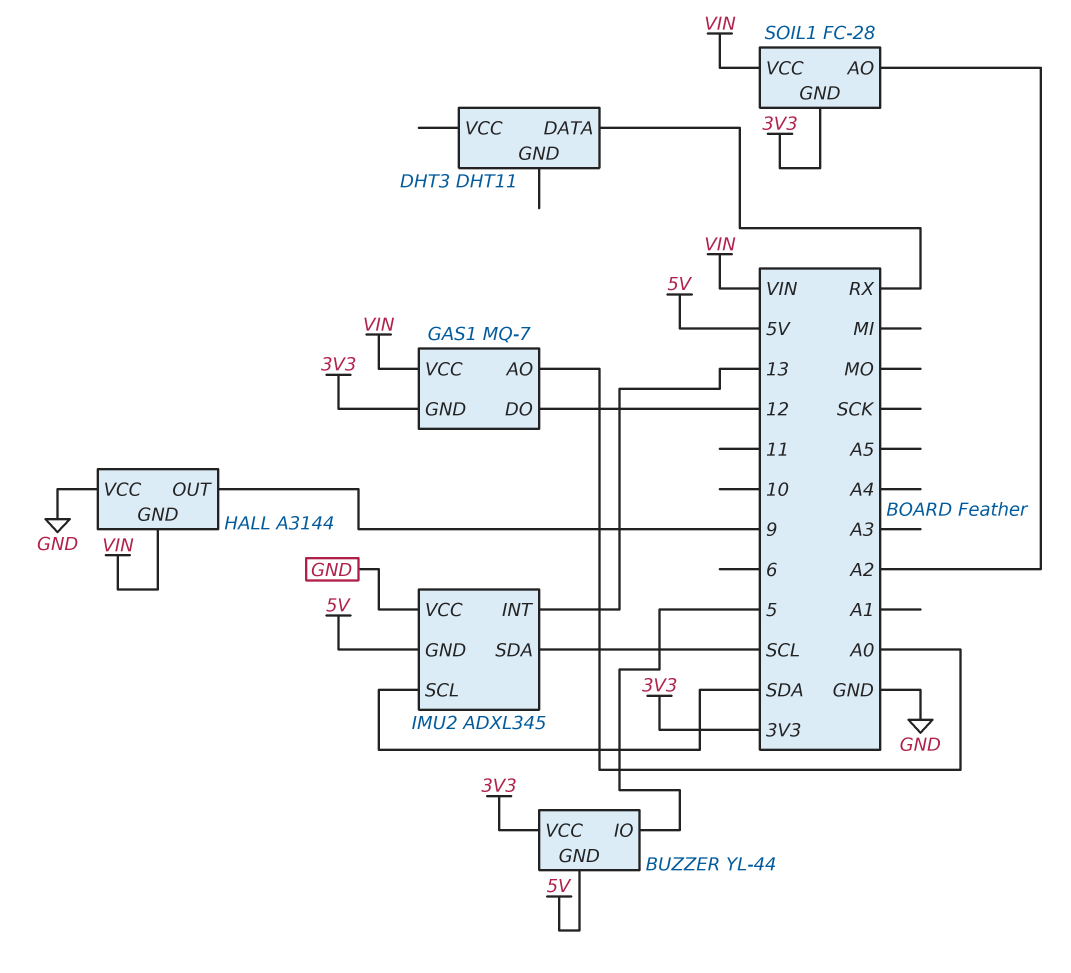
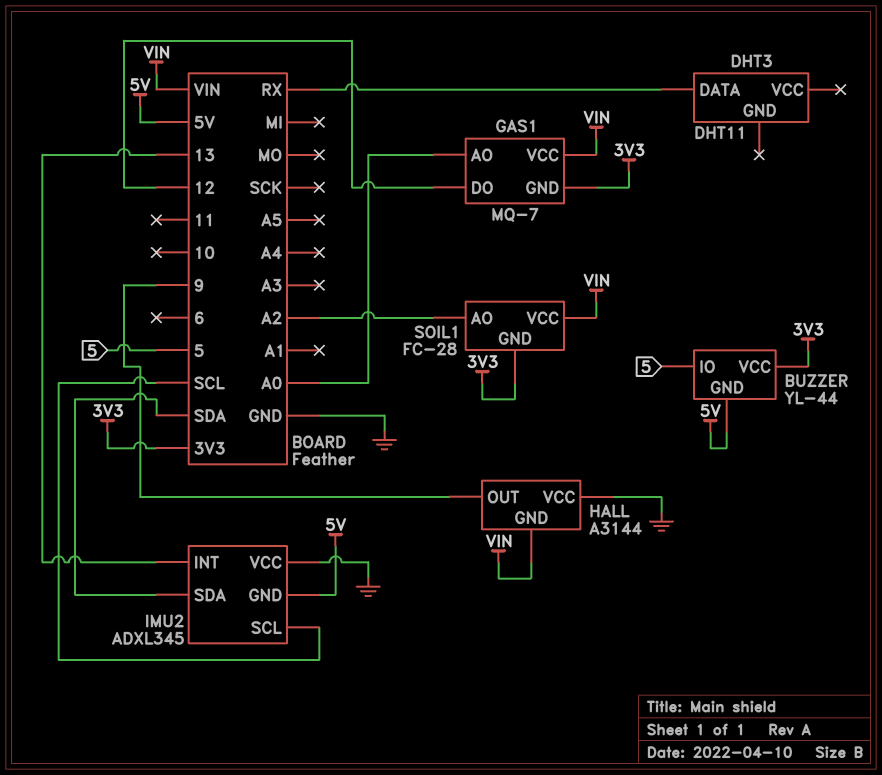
IMU2 pin SCL: SDA -> SCL
IMU2 pin SDA: SCL -> SDA

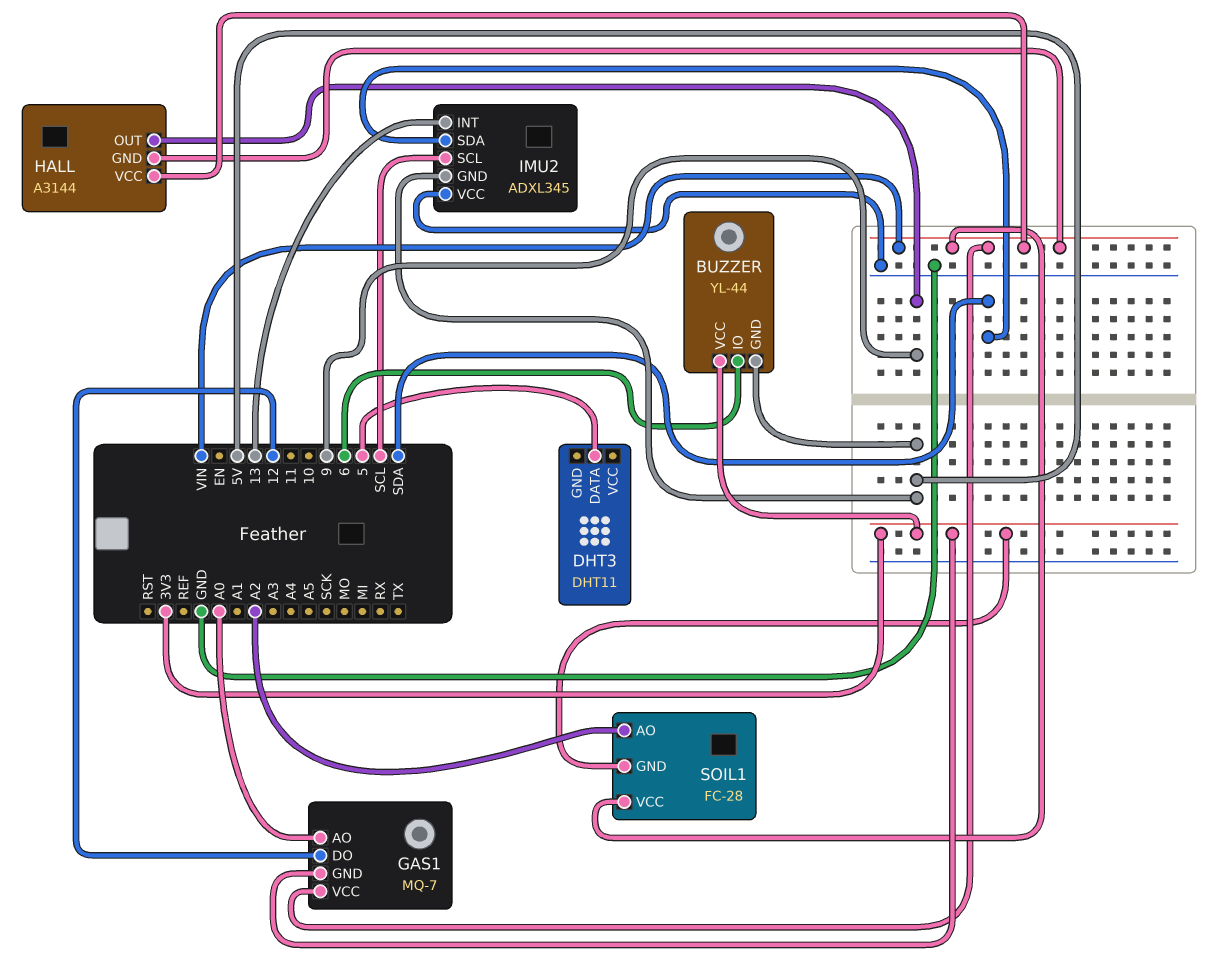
BUZZER pin IO: 5 -> 6
DHT3 pin DATA: RX -> 5
HALL pin VCC: GND -> VIN

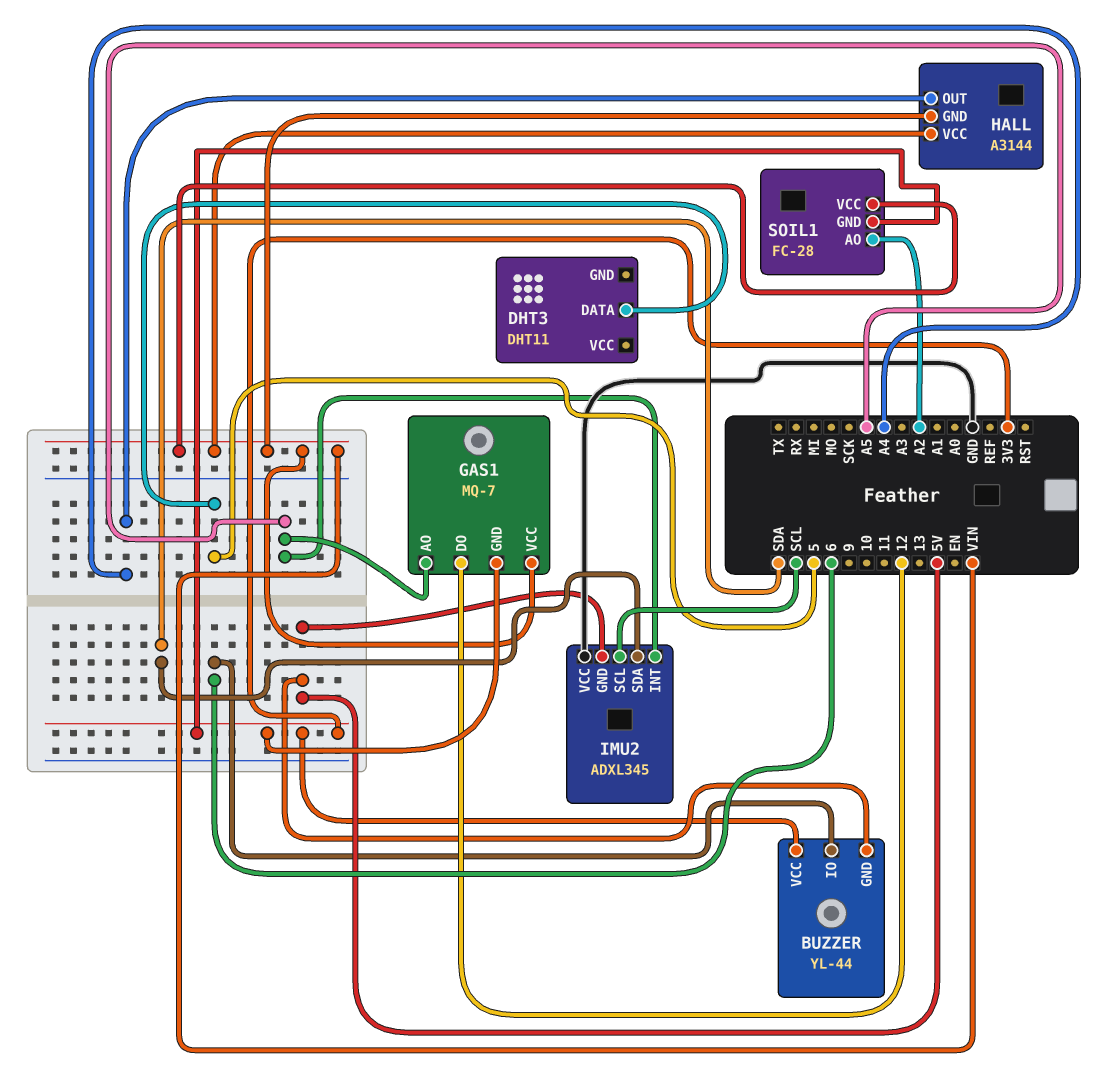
GAS1 pin AO: A0 -> A5
HALL pin OUT: 9 -> A4
IMU2 pin INT: 13 -> A5

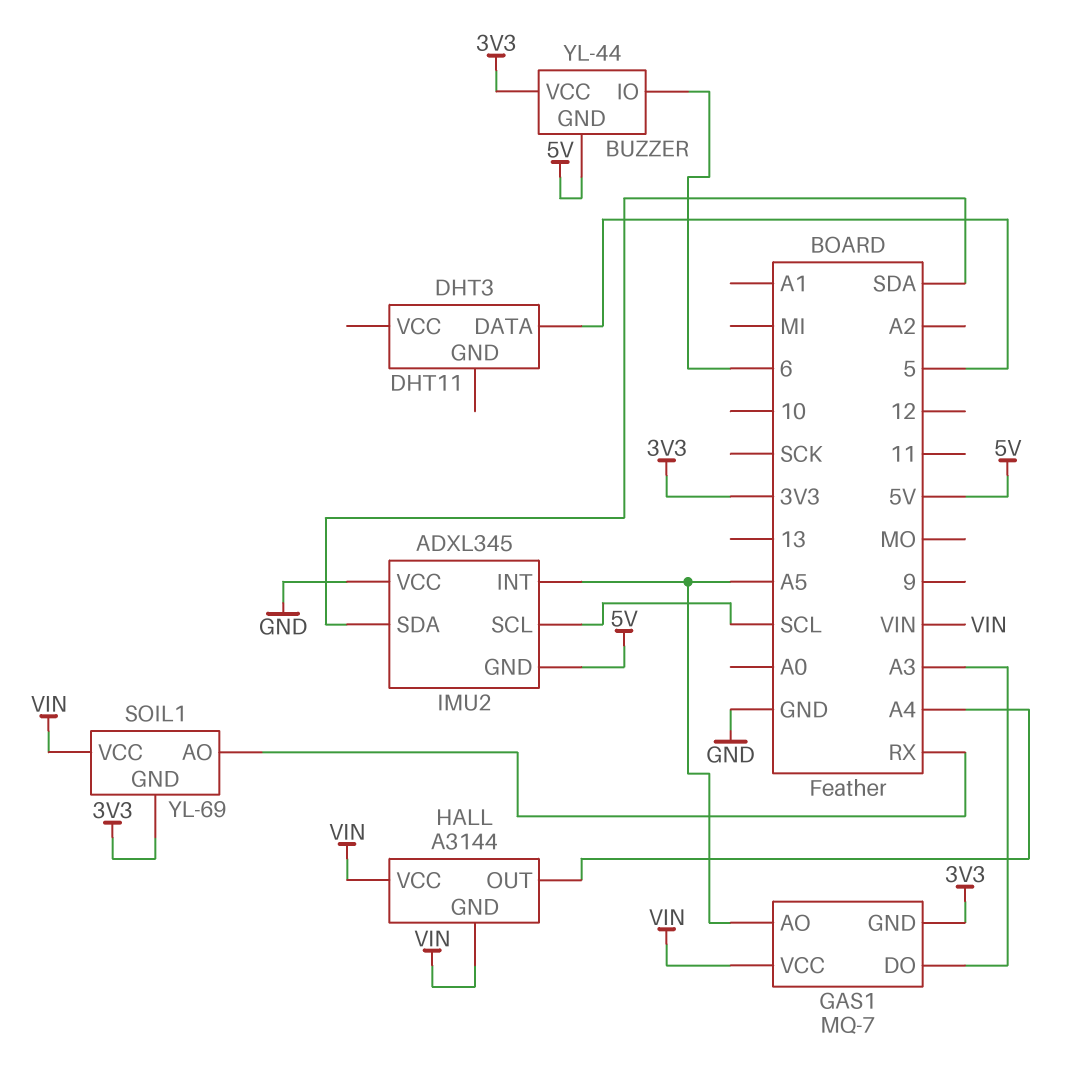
GAS1 pin DO: 12 -> A3
SOIL1: FC-28 -> YL-69
SOIL1 pin AO: A2 -> RX

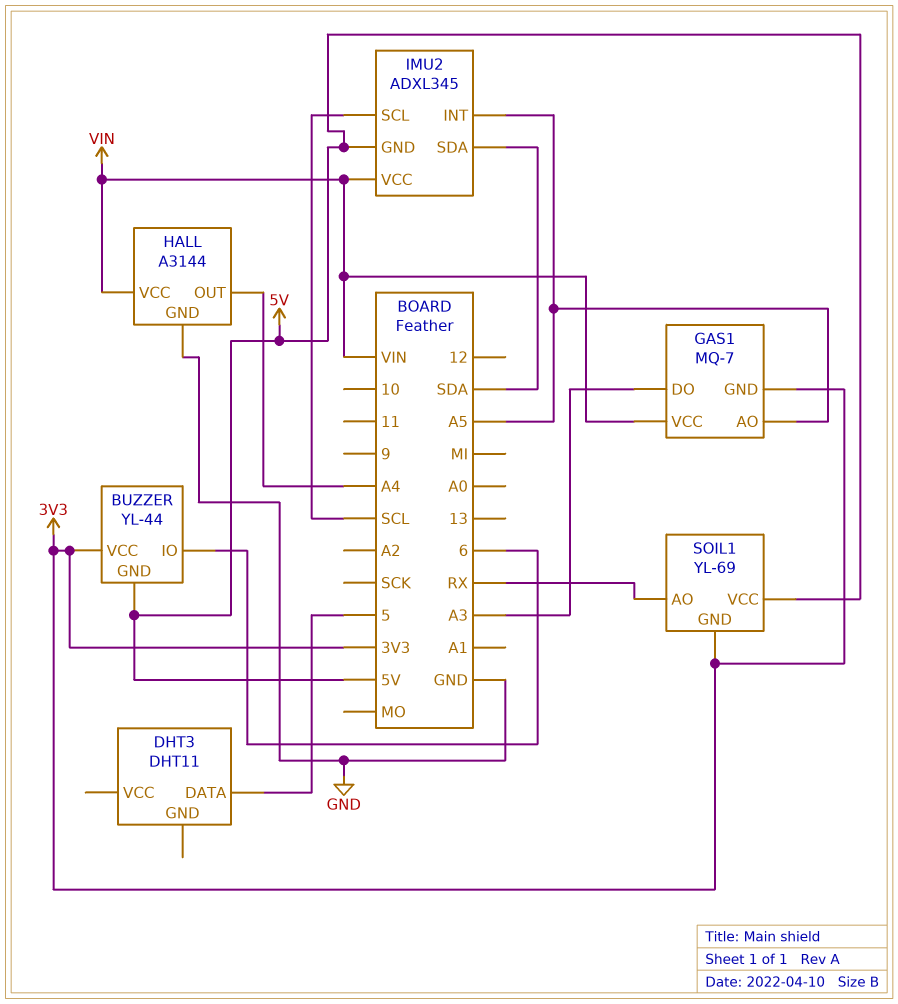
HALL pin GND: VIN -> GND
IMU2 pin VCC: GND -> VIN
SOIL1 pin VCC: VIN -> 5V

